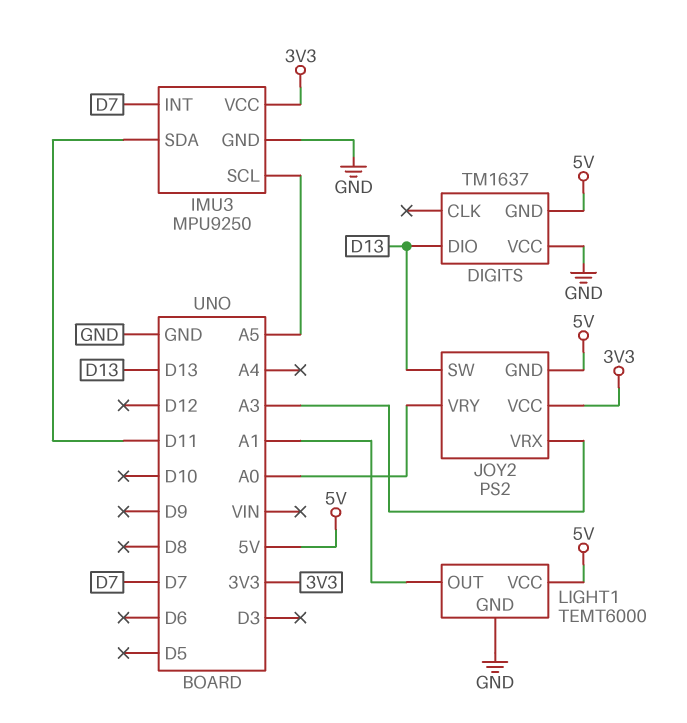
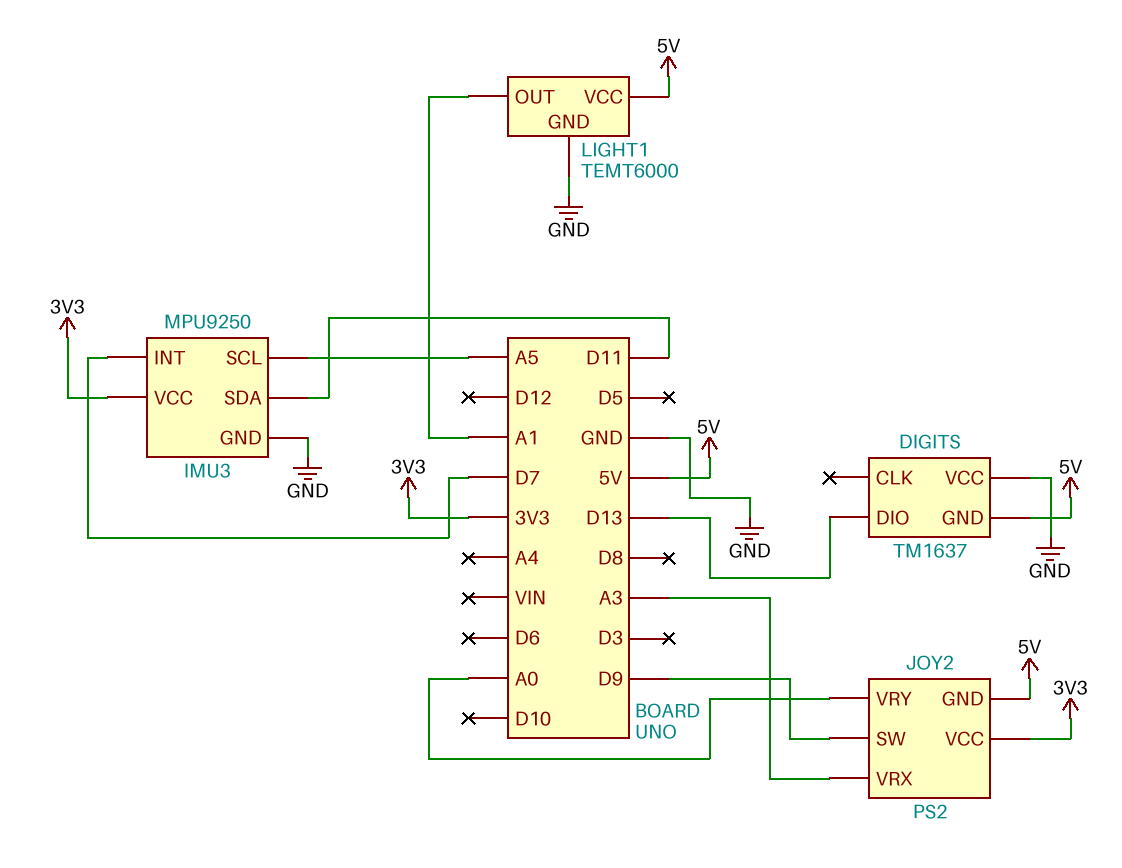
JOY2 pin SW: D13 -> D9

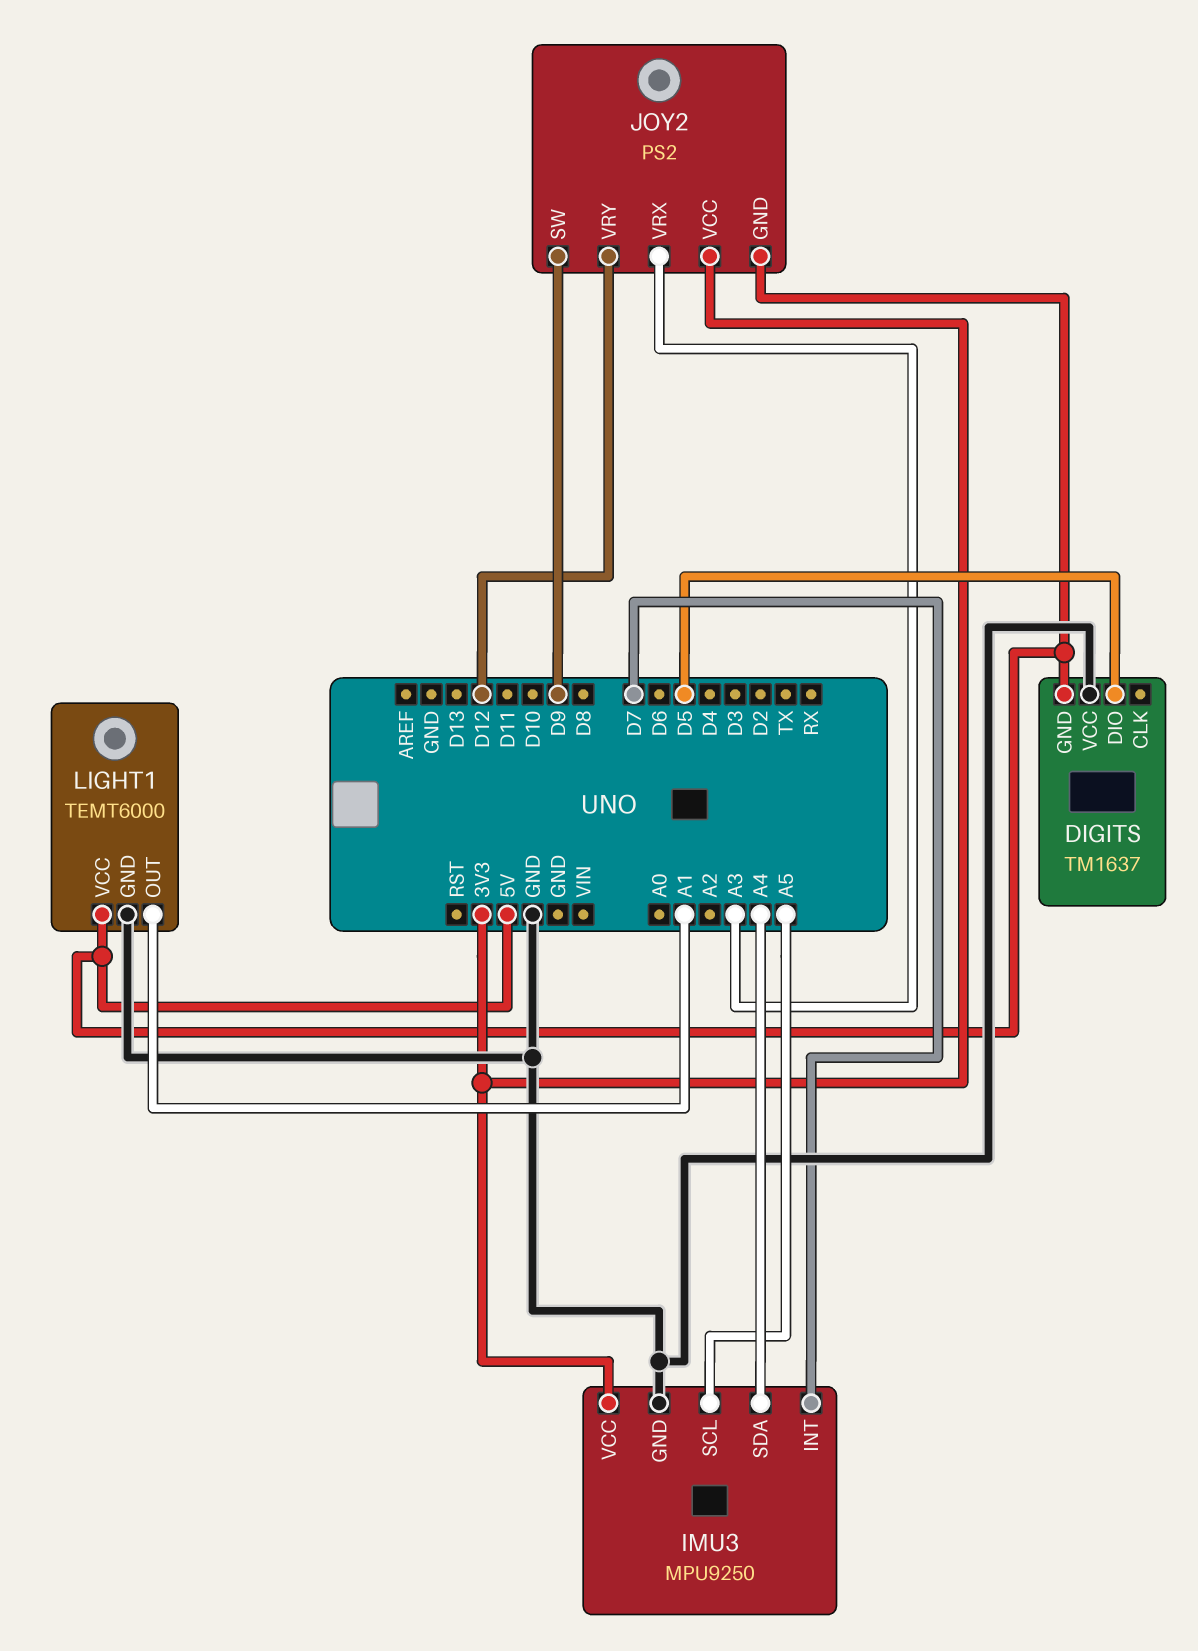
DIGITS pin DIO: D13 -> D5
IMU3 pin SDA: D11 -> A4
JOY2 pin VRY: A0 -> D12

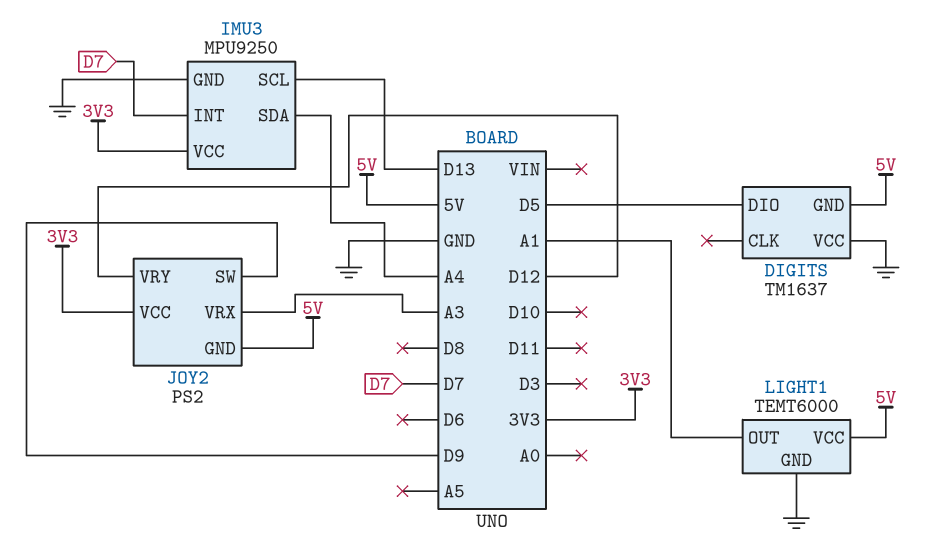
IMU3 pin SCL: A5 -> D13

